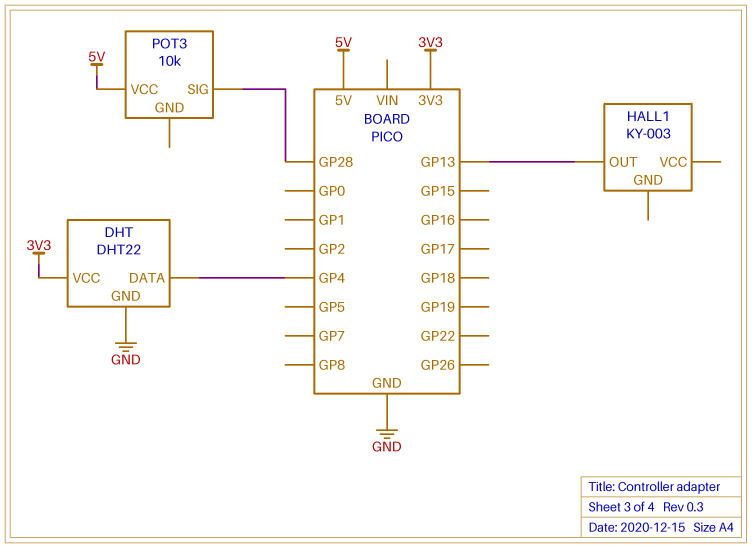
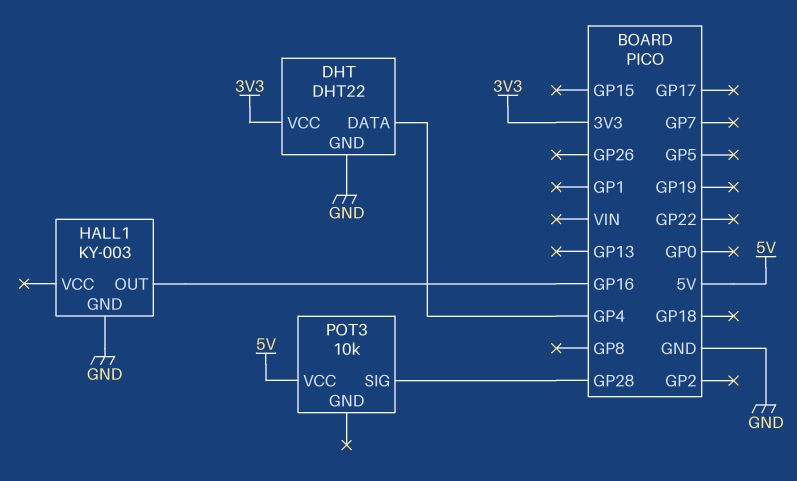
HALL1 pin GND: none -> GND
HALL1 pin OUT: GP13 -> GP16

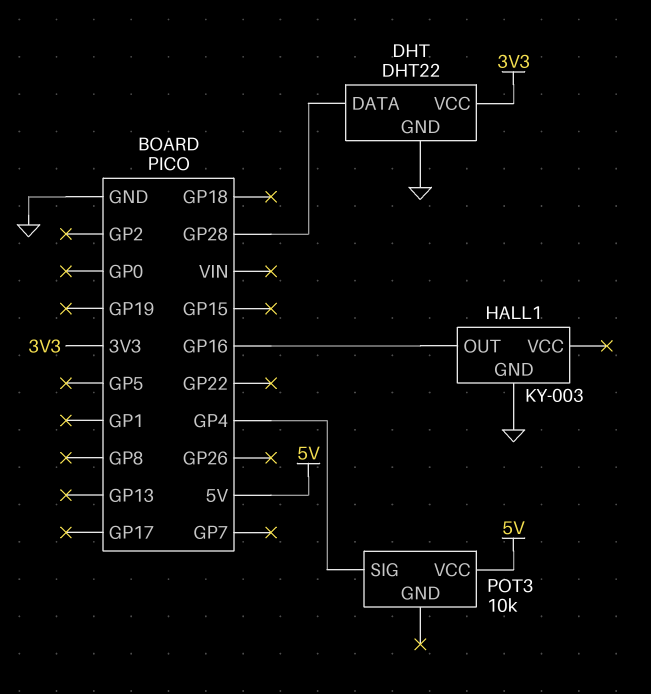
DHT pin DATA: GP4 -> GP28
POT3 pin SIG: GP28 -> GP4

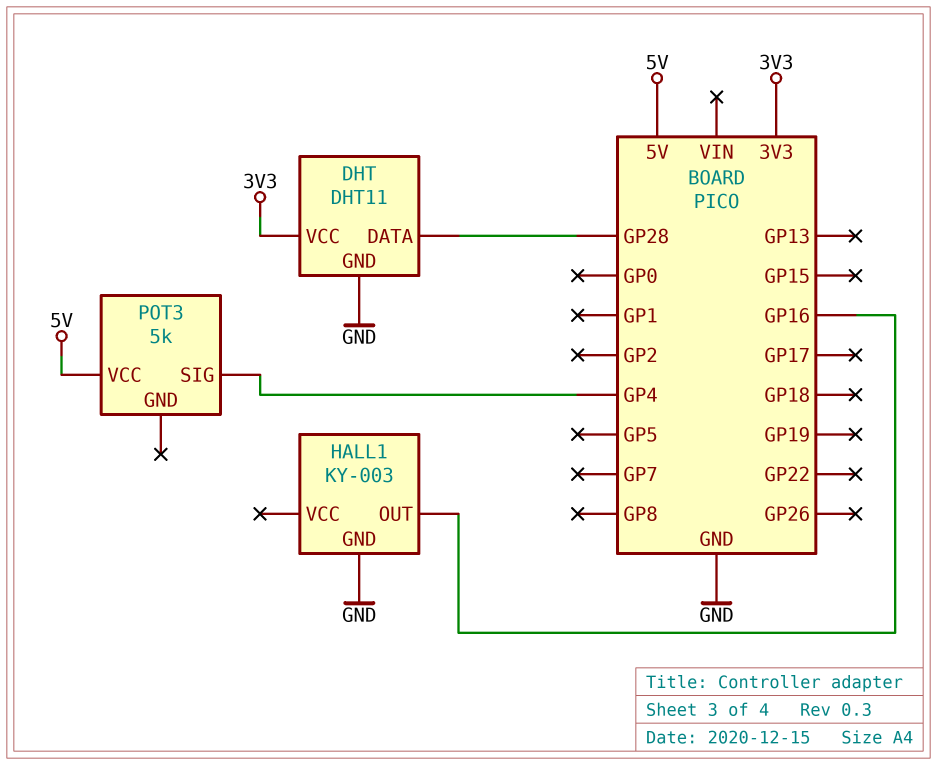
DHT: DHT22 -> DHT11
POT3: 10k -> 5k

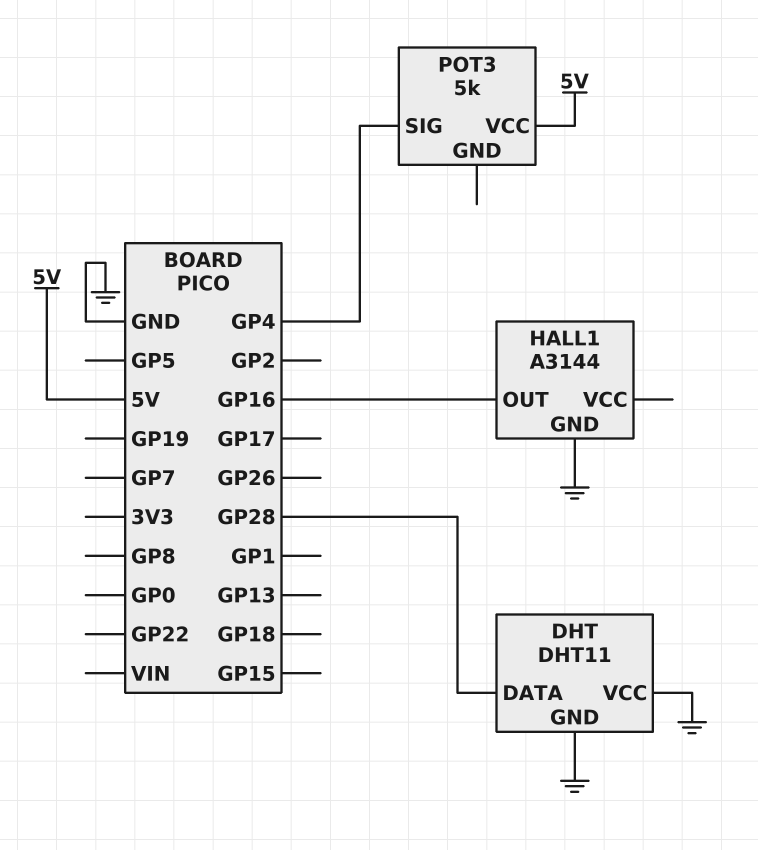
DHT pin VCC: 3V3 -> GND
HALL1: KY-003 -> A3144

